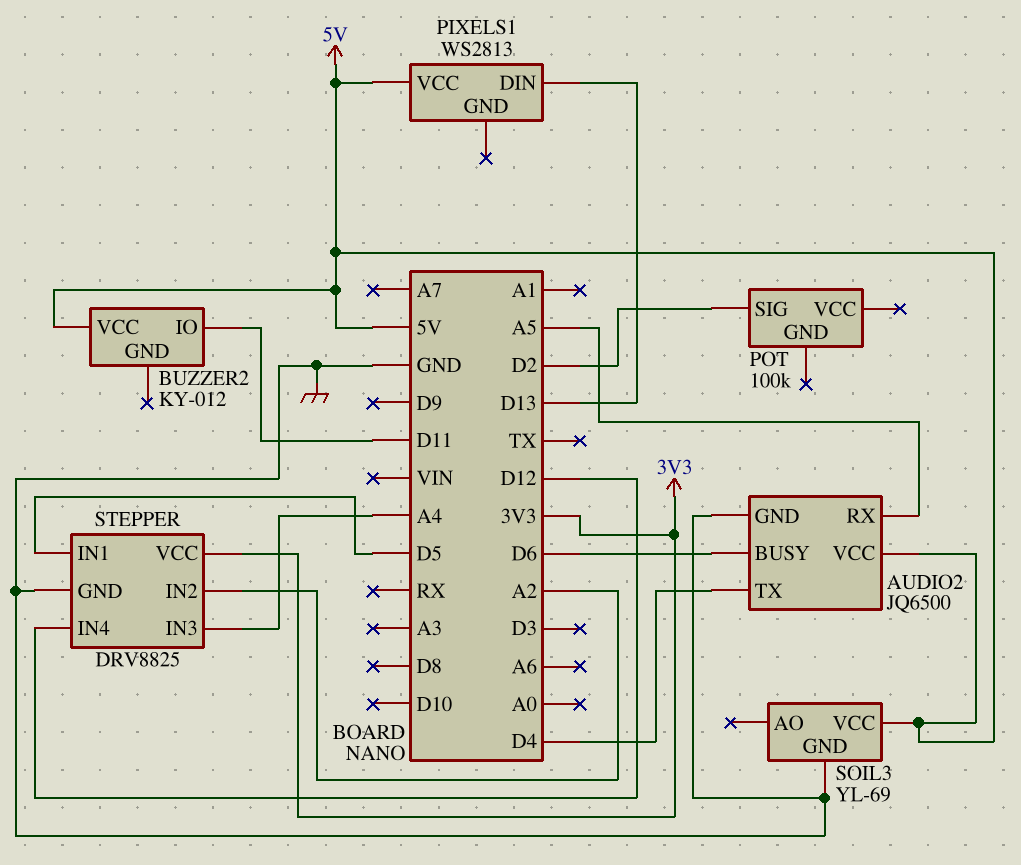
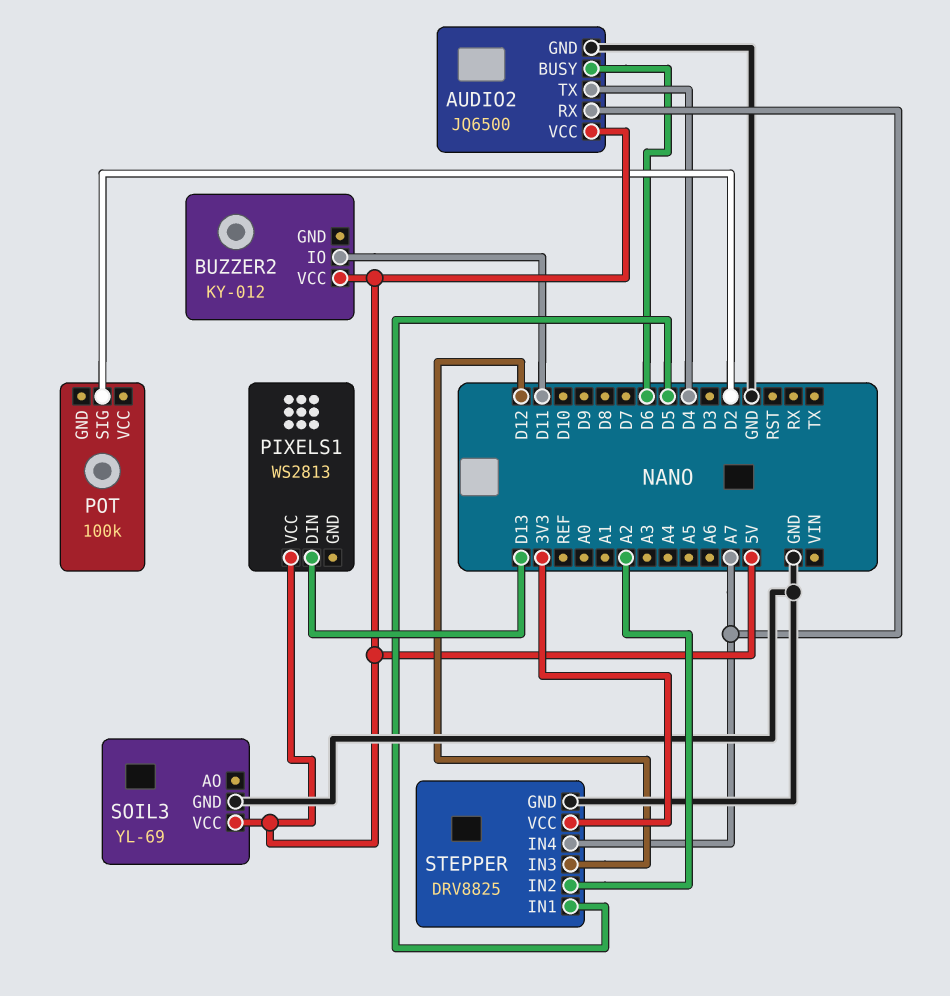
AUDIO2 pin RX: A5 -> A7
STEPPER pin IN3: A4 -> D12
STEPPER pin IN4: D12 -> A7

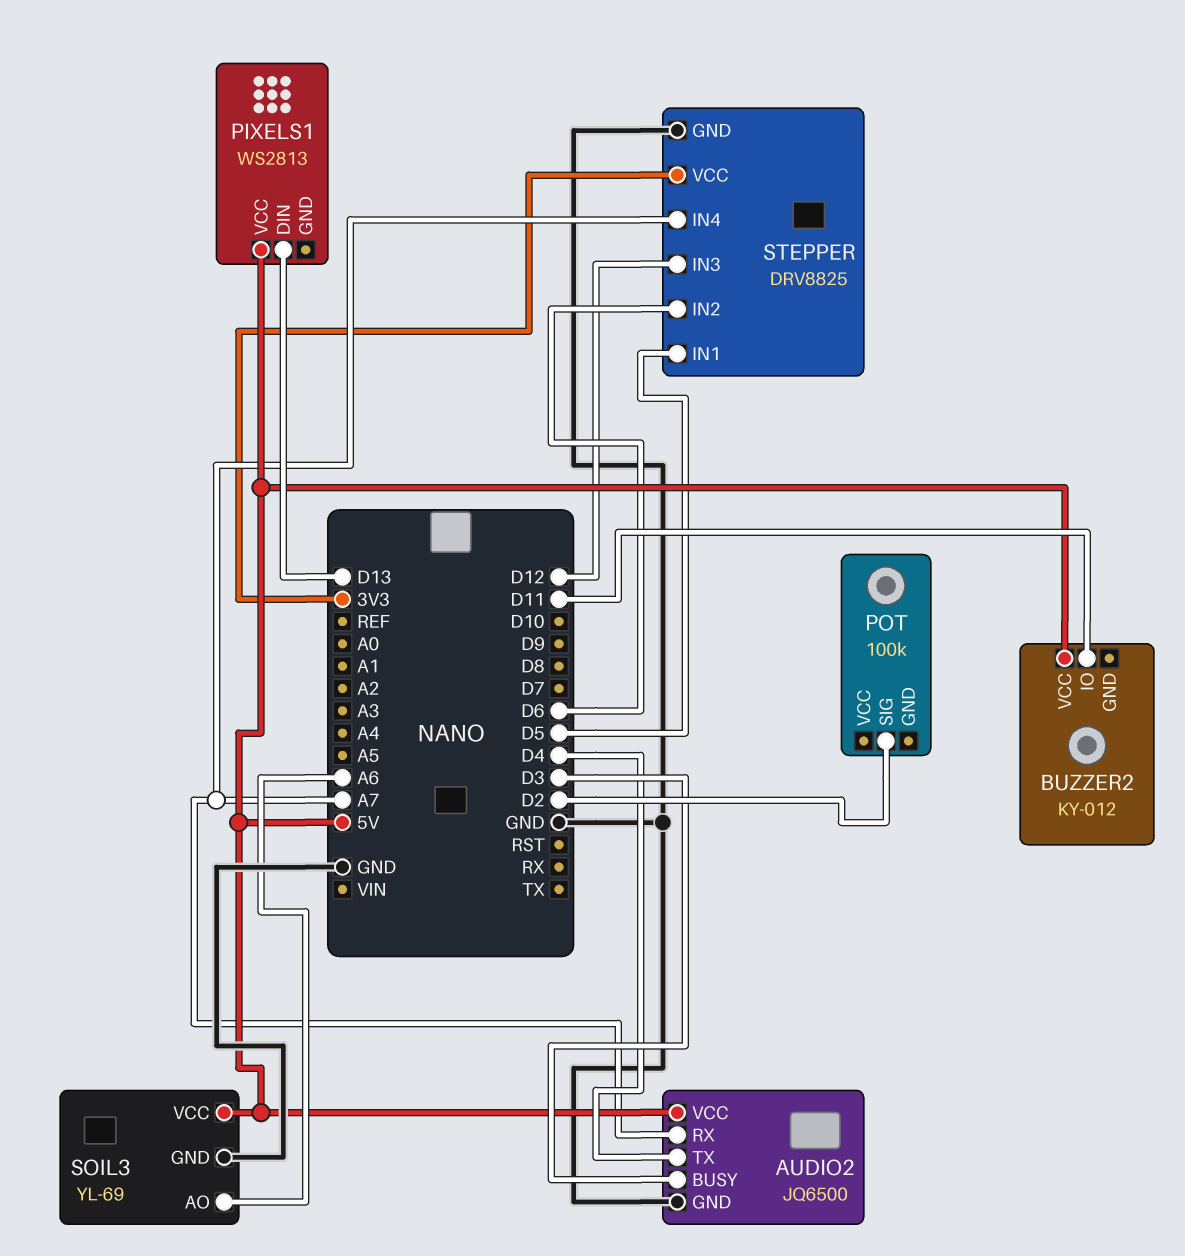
AUDIO2 pin BUSY: D6 -> D3
SOIL3 pin AO: none -> A6
STEPPER pin IN2: A2 -> D6

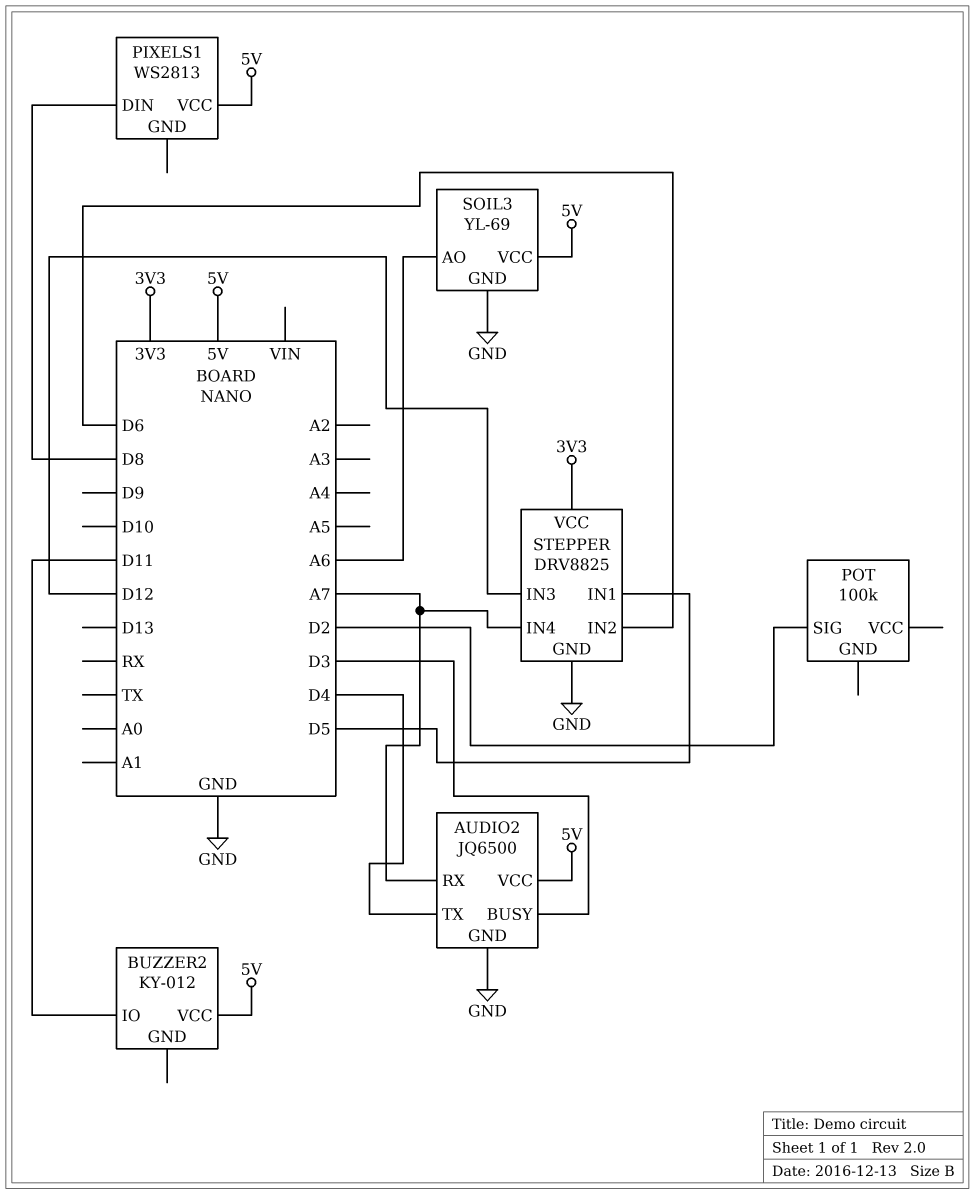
PIXELS1 pin DIN: D13 -> D8

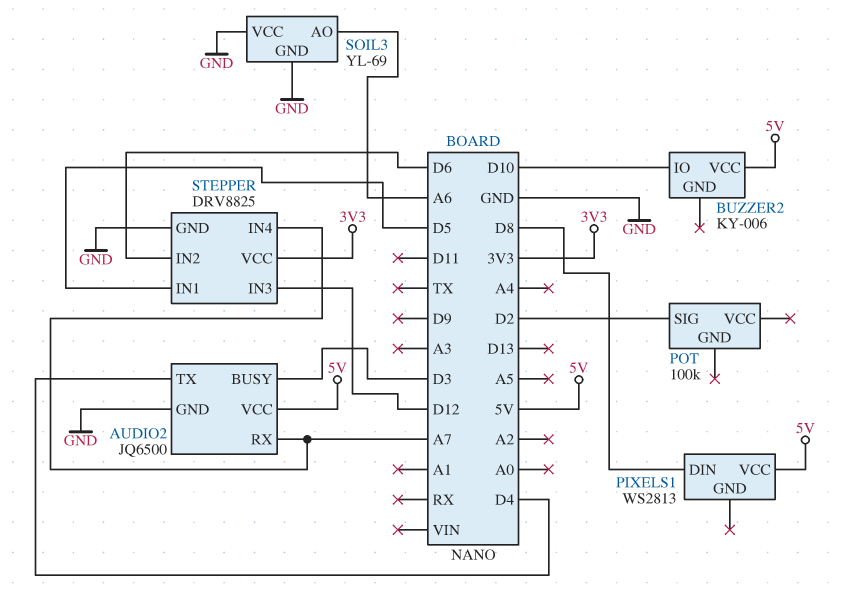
BUZZER2: KY-012 -> KY-006
BUZZER2 pin IO: D11 -> D10
SOIL3 pin VCC: 5V -> GND

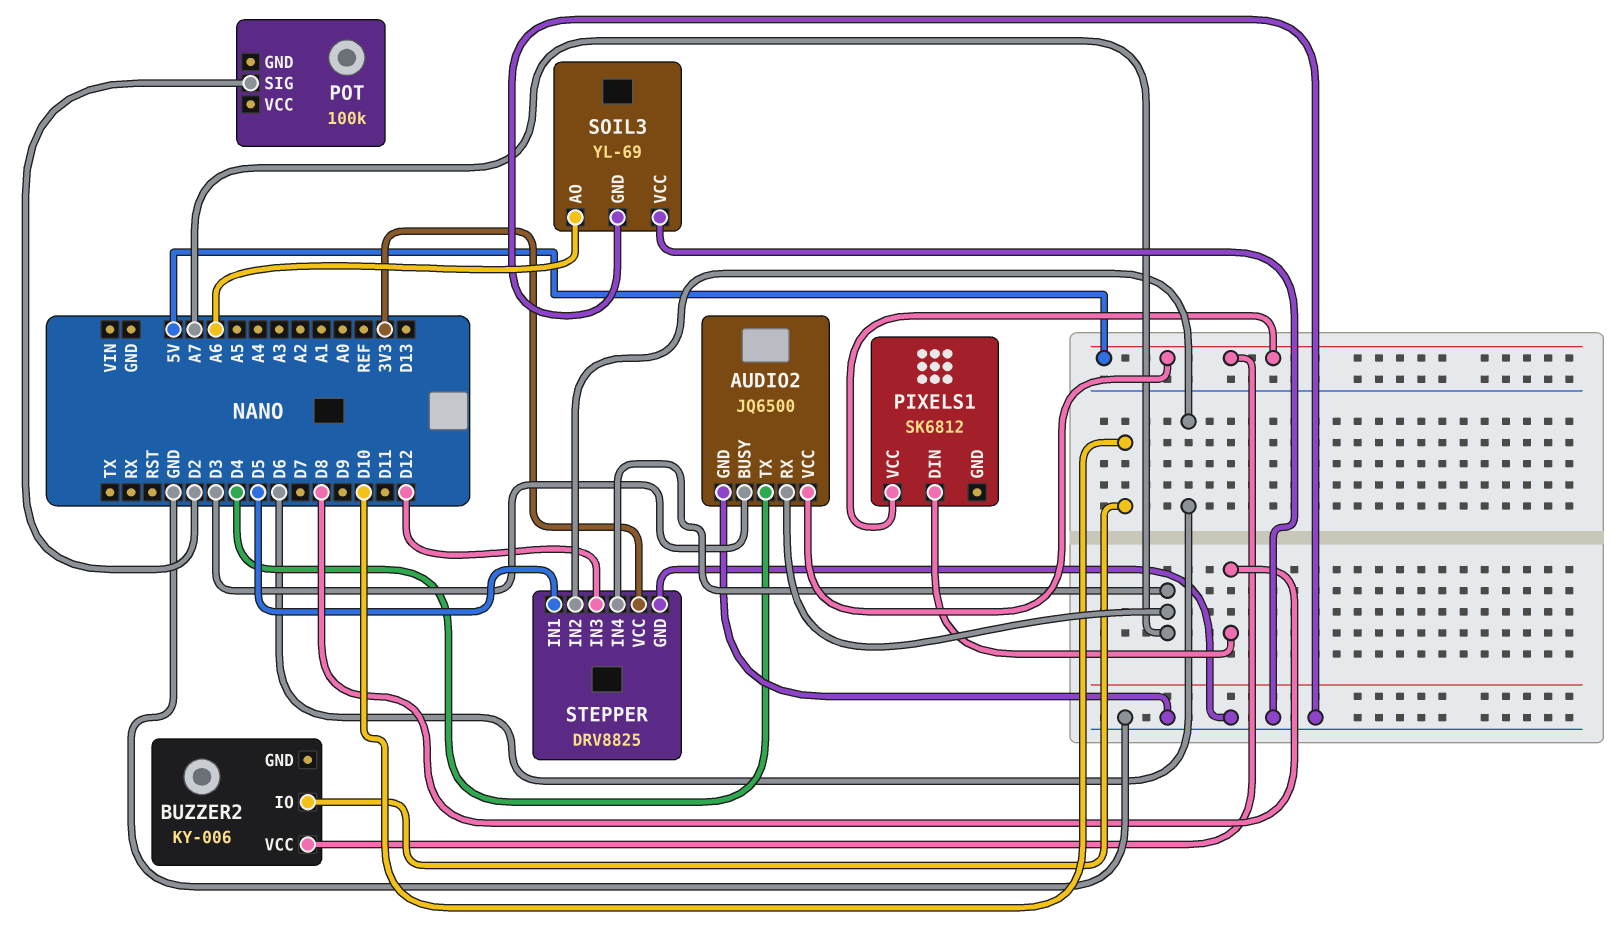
PIXELS1: WS2813 -> SK6812

